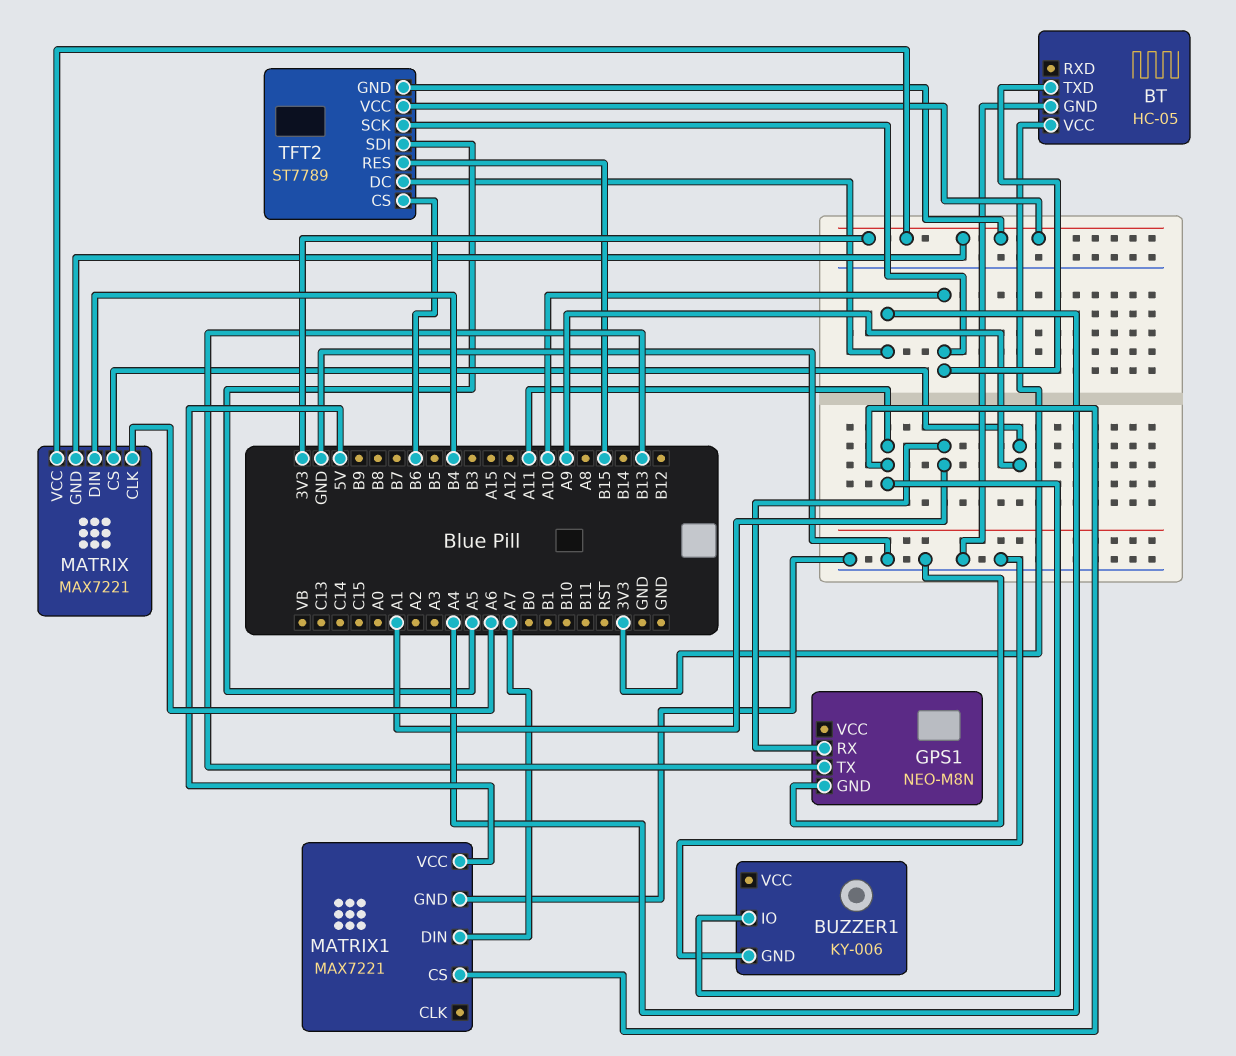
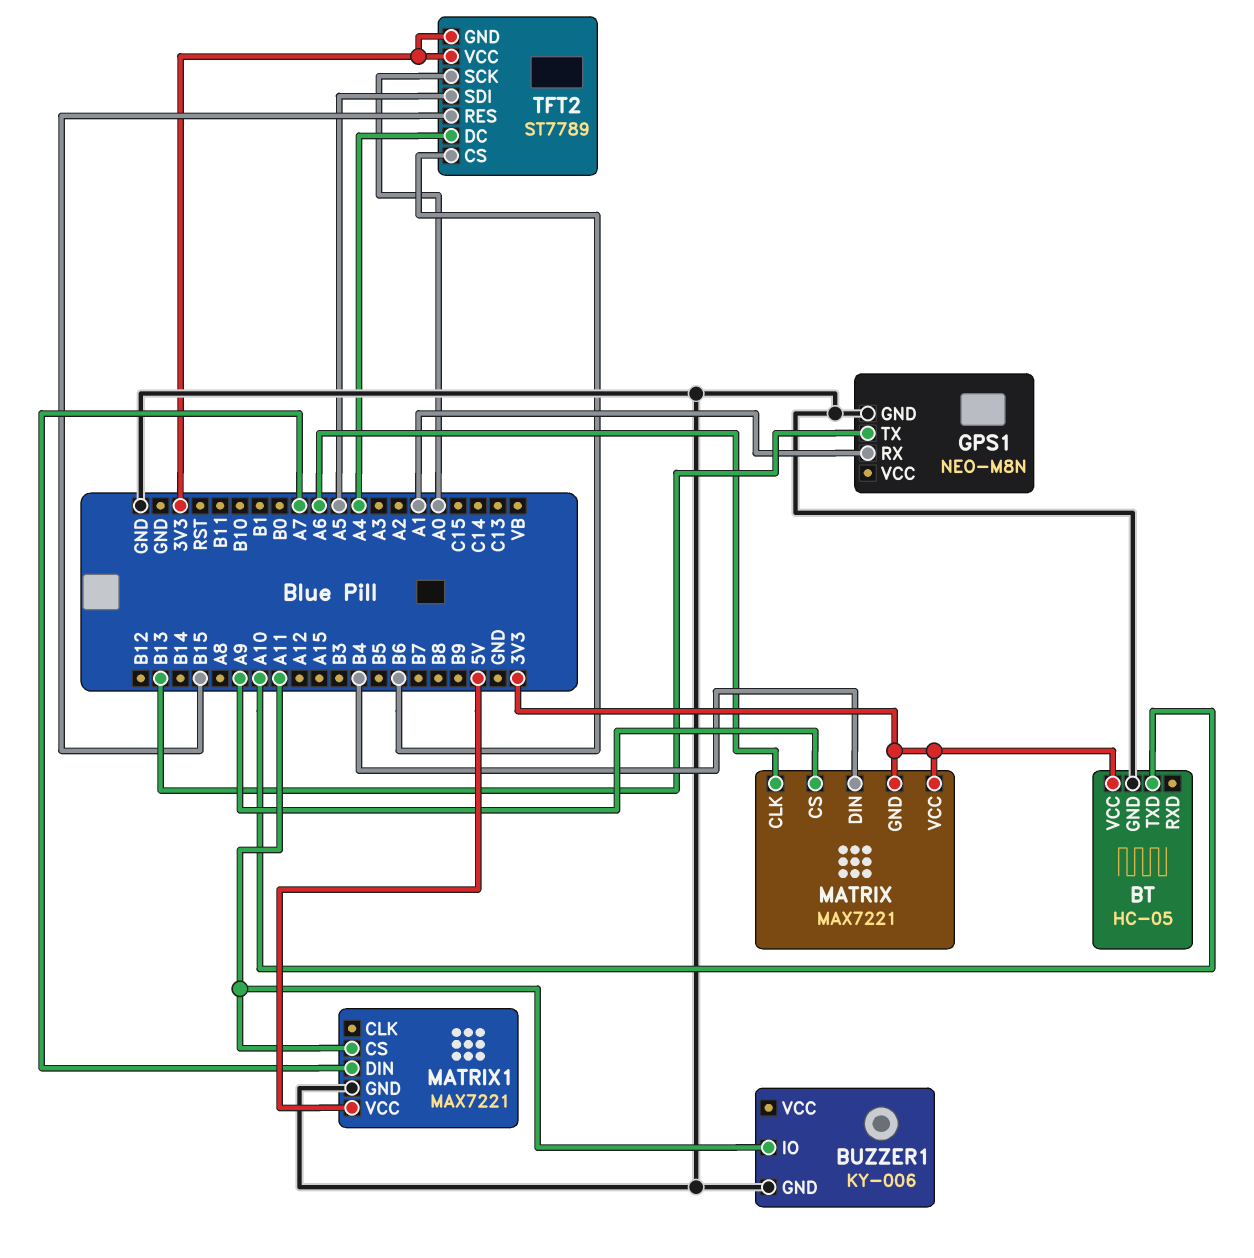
TFT2 pin SCK: A10 -> A0

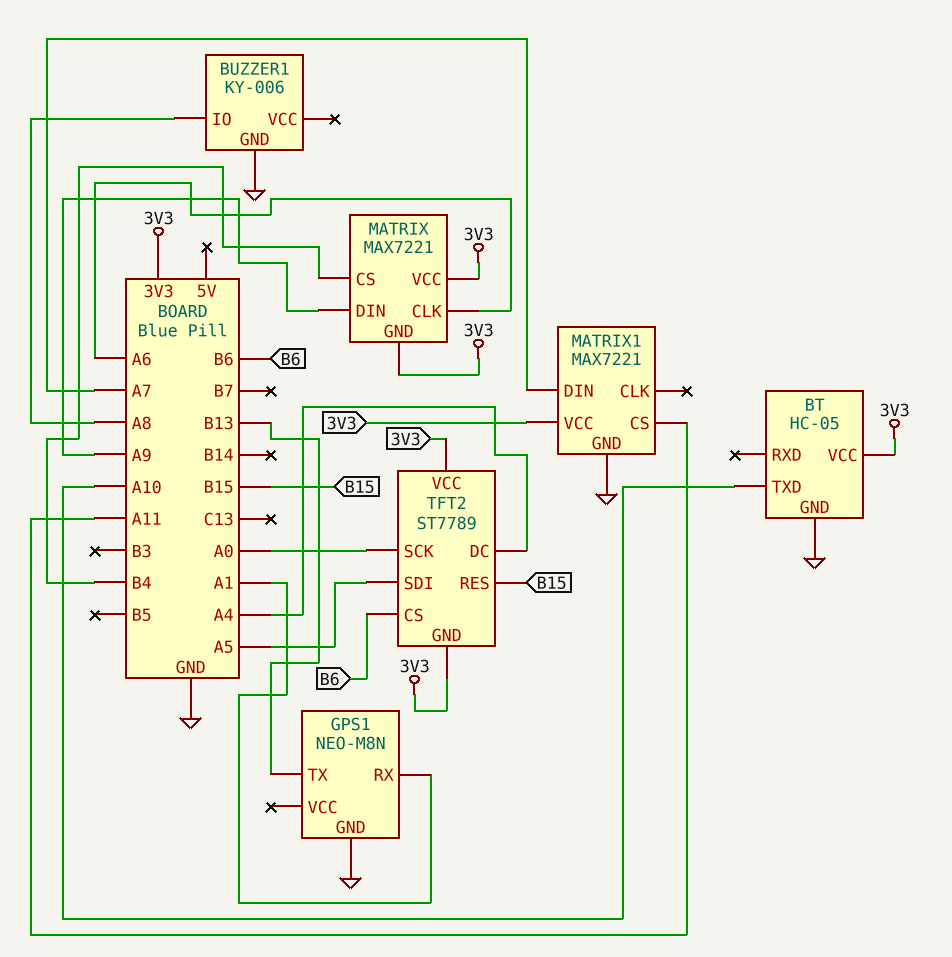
BUZZER1 pin IO: A11 -> A8
MATRIX pin CS: A9 -> B4
MATRIX pin DIN: B4 -> A9
MATRIX1 pin VCC: 5V -> 3V3

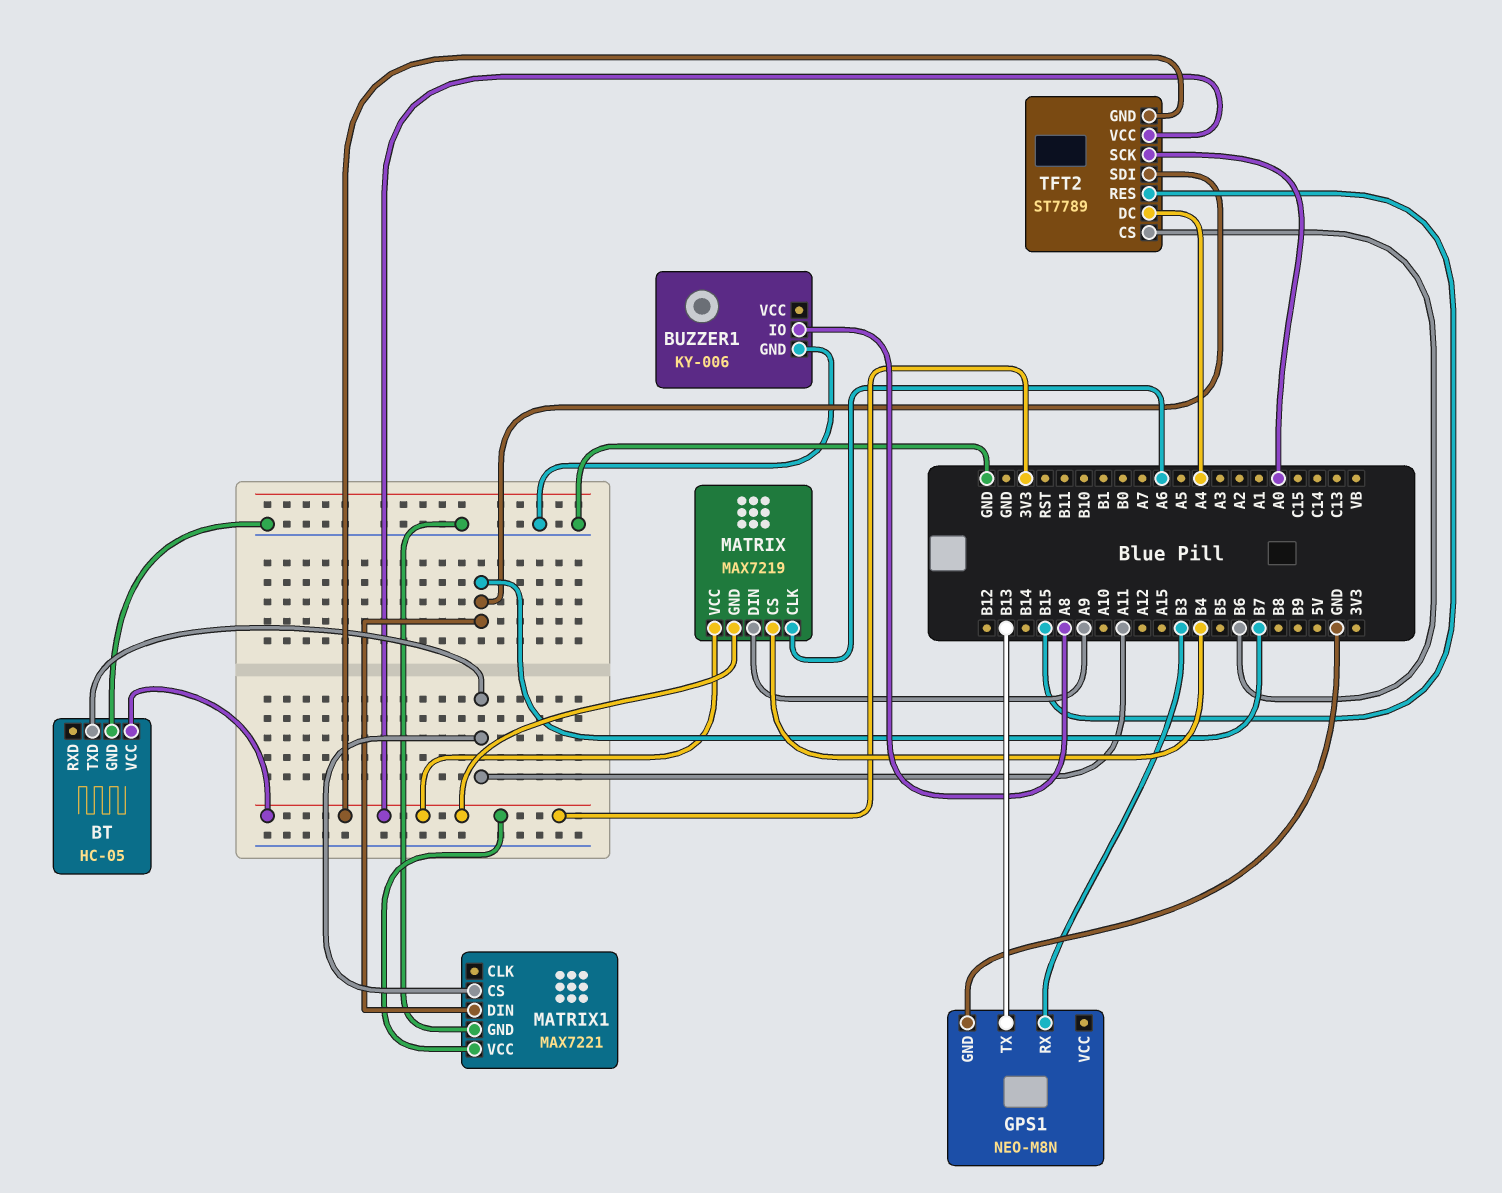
BT pin TXD: A10 -> A11
GPS1 pin RX: A1 -> B3
MATRIX: MAX7221 -> MAX7219
MATRIX1 pin DIN: A7 -> B7
TFT2 pin SDI: A5 -> B7

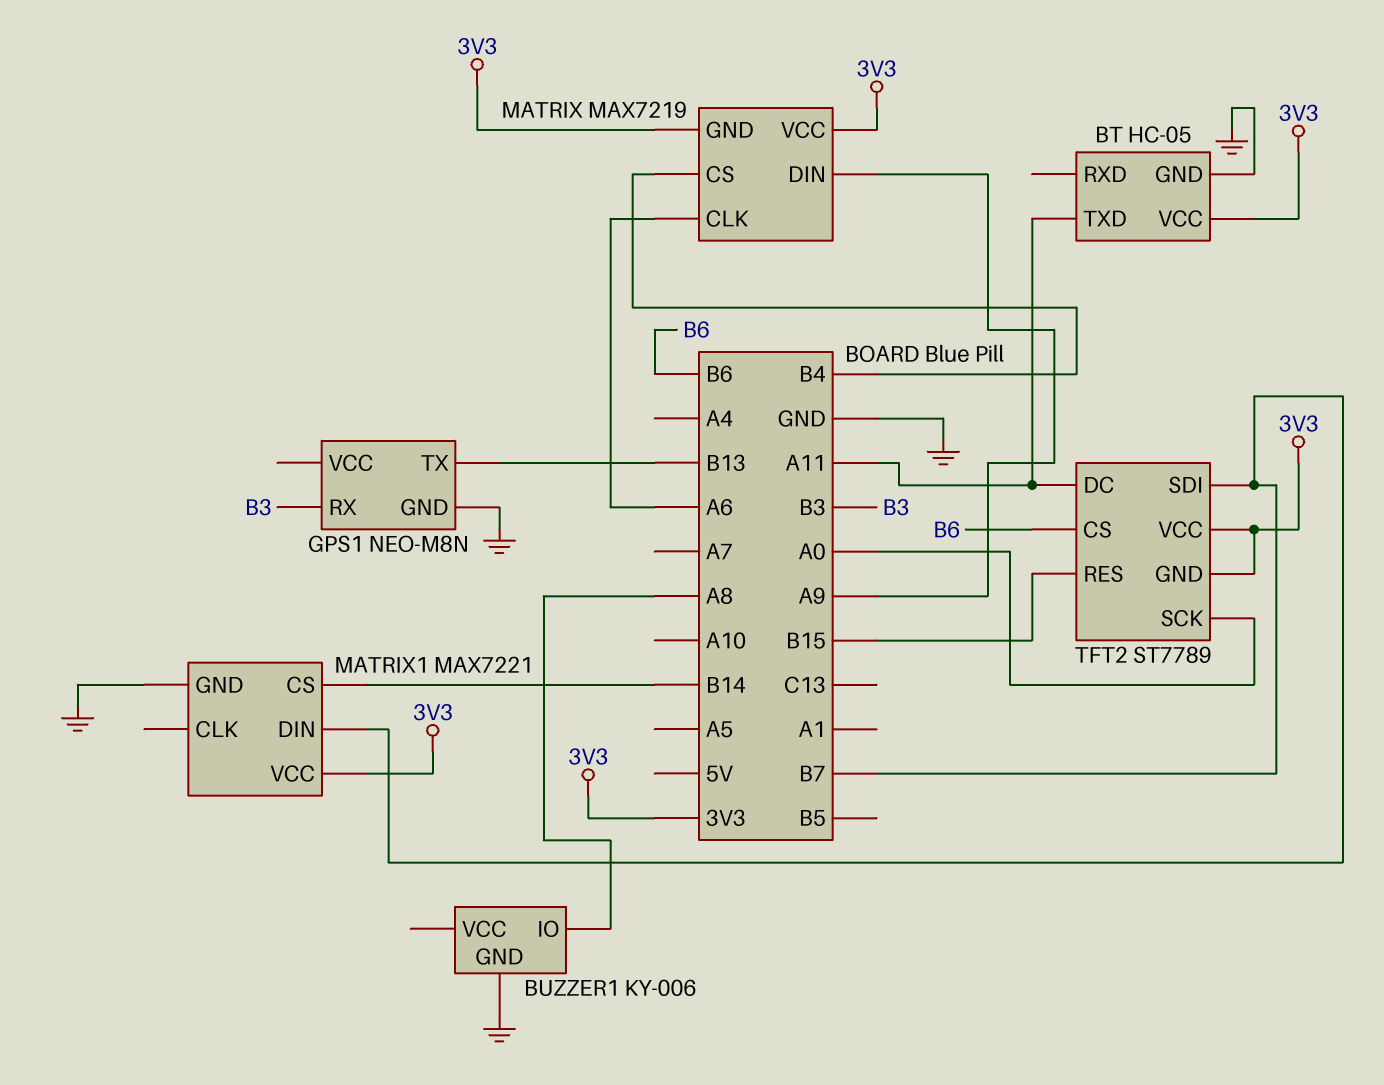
MATRIX1 pin CS: A11 -> B14
TFT2 pin DC: A4 -> A11

